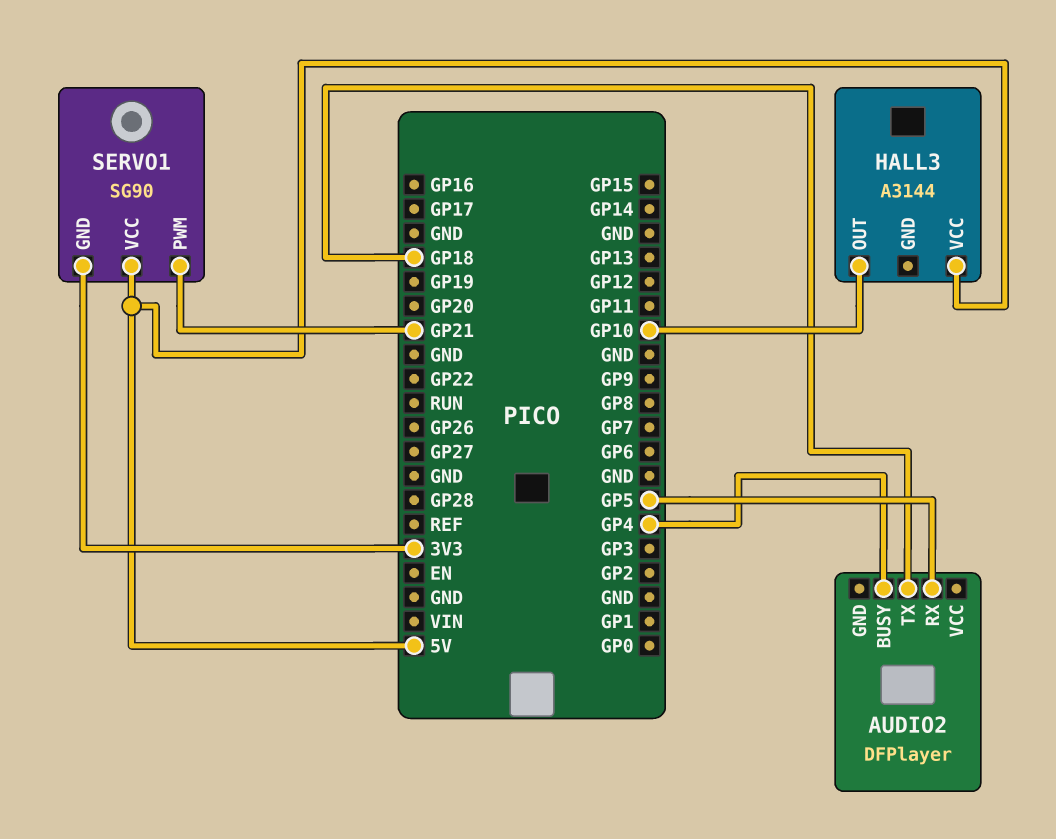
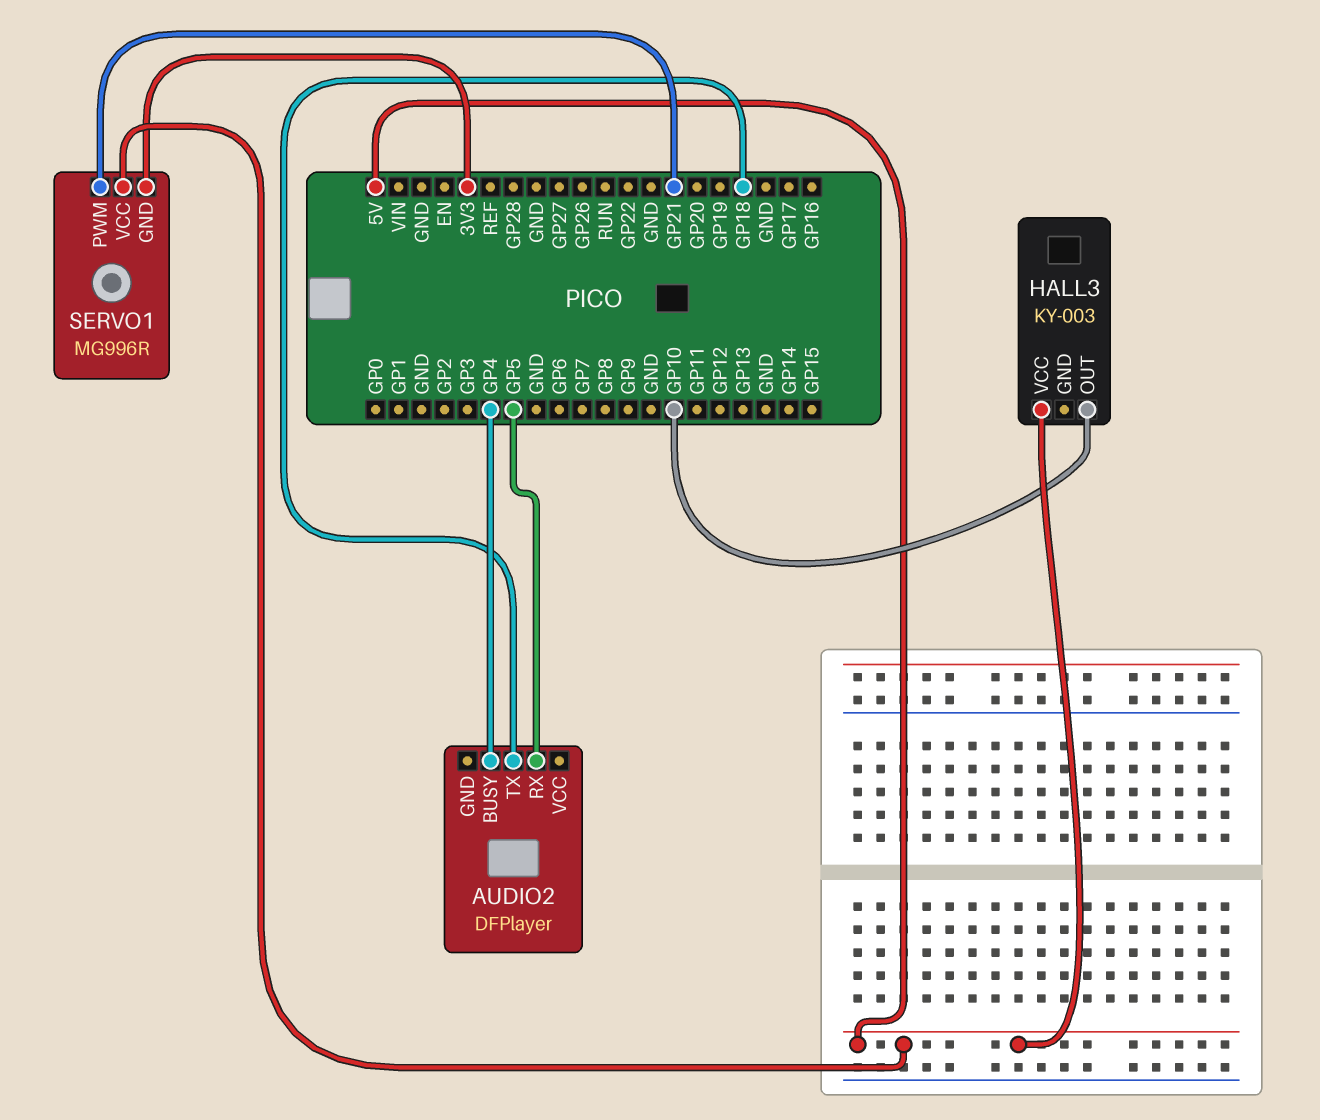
HALL3: A3144 -> KY-003
SERVO1: SG90 -> MG996R

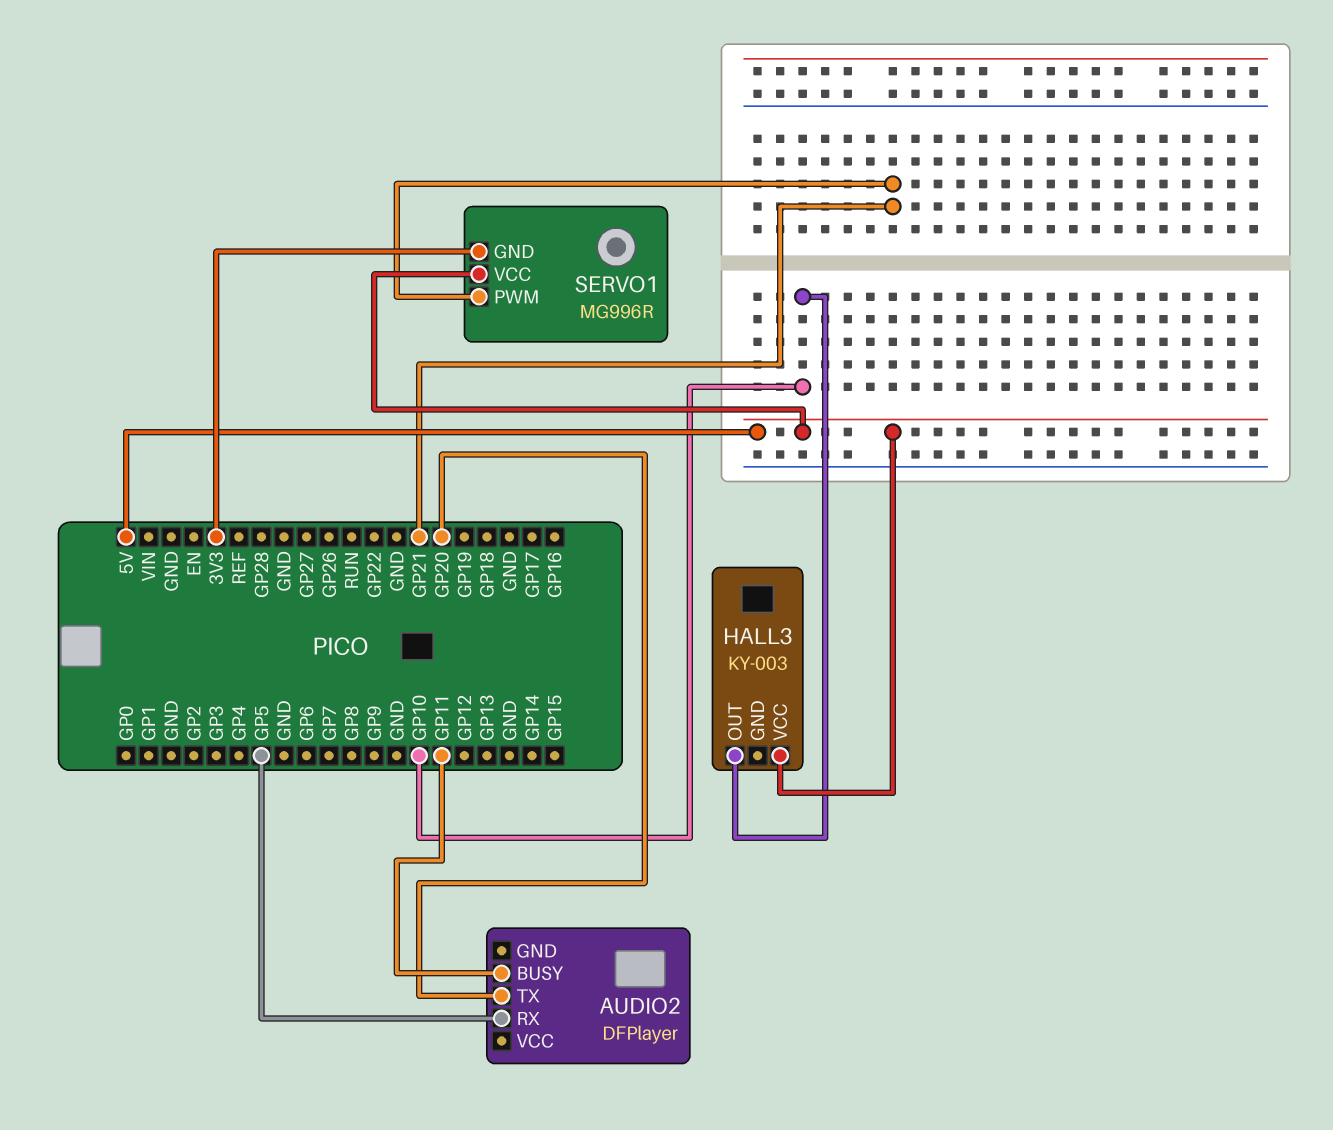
AUDIO2 pin BUSY: GP4 -> GP11
AUDIO2 pin TX: GP18 -> GP20

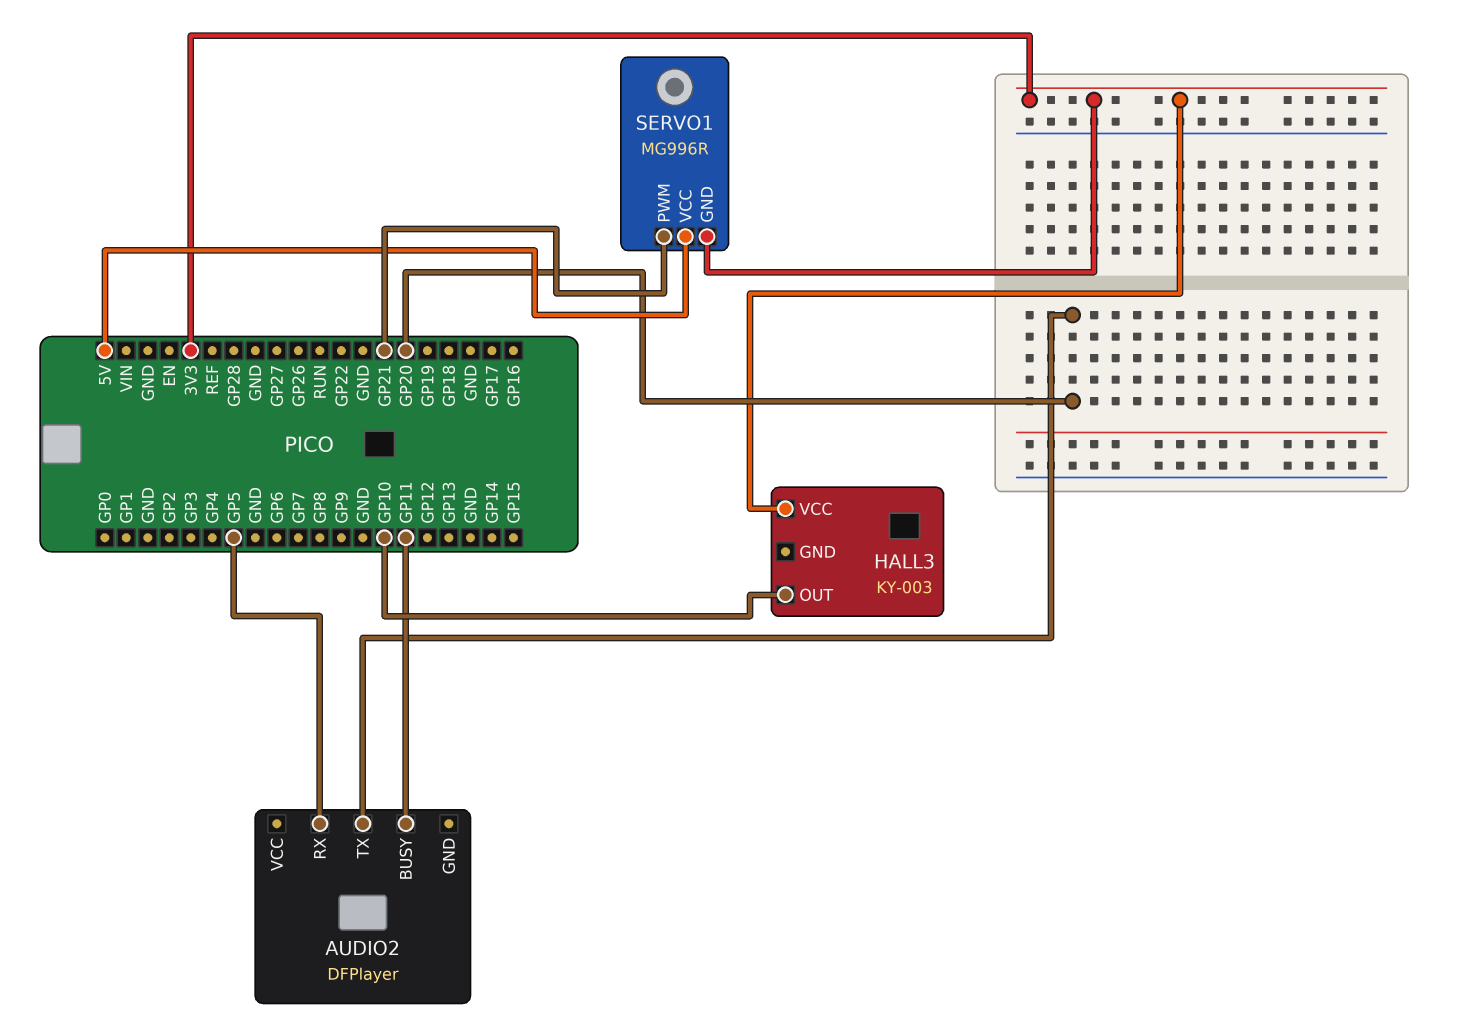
HALL3 pin VCC: 5V -> 3V3

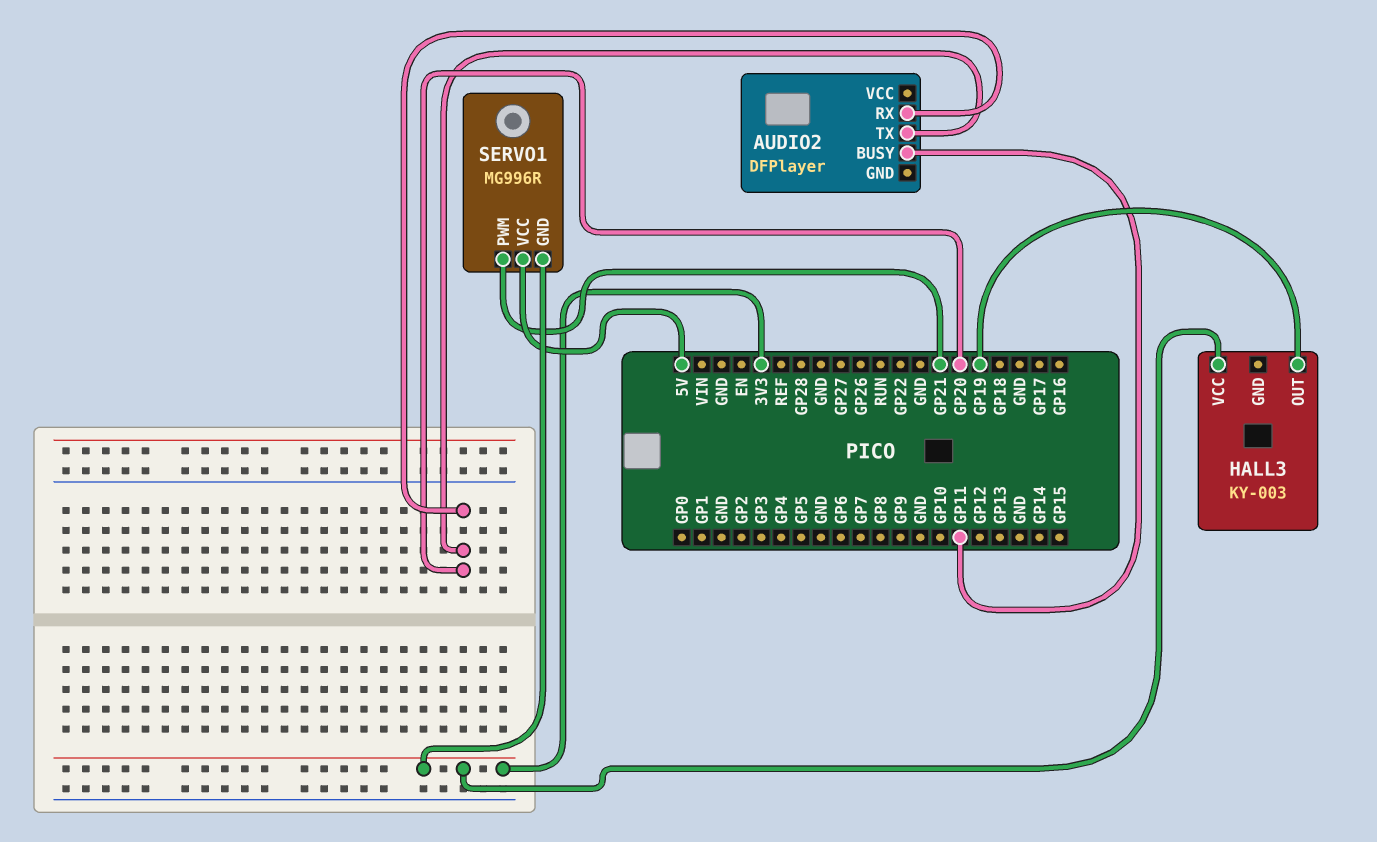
AUDIO2 pin RX: GP5 -> GP20
HALL3 pin OUT: GP10 -> GP19

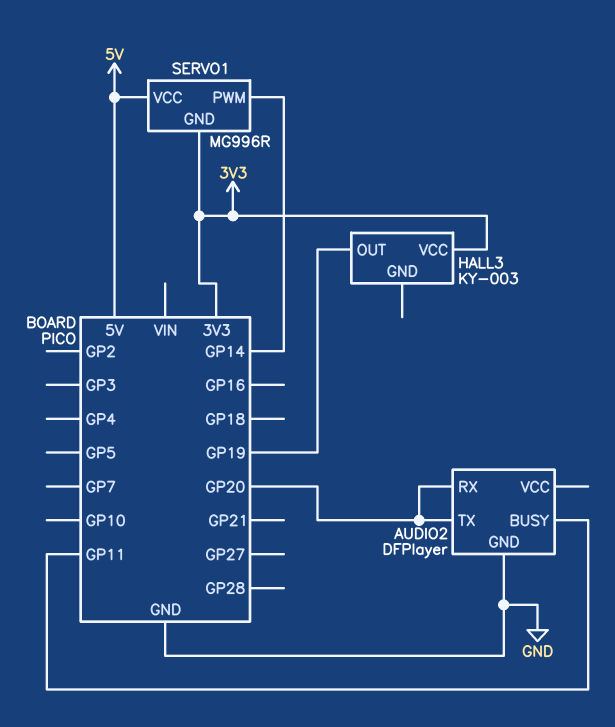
AUDIO2 pin GND: none -> GND
SERVO1 pin PWM: GP21 -> GP14

